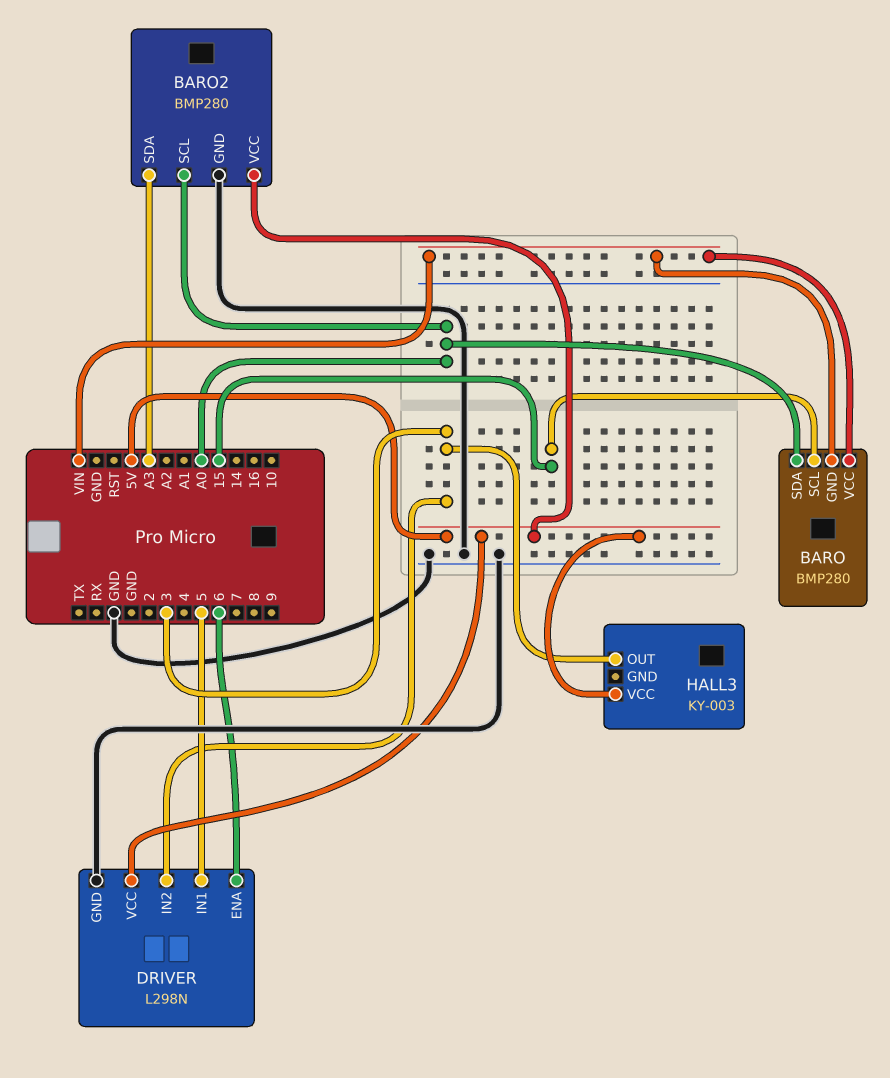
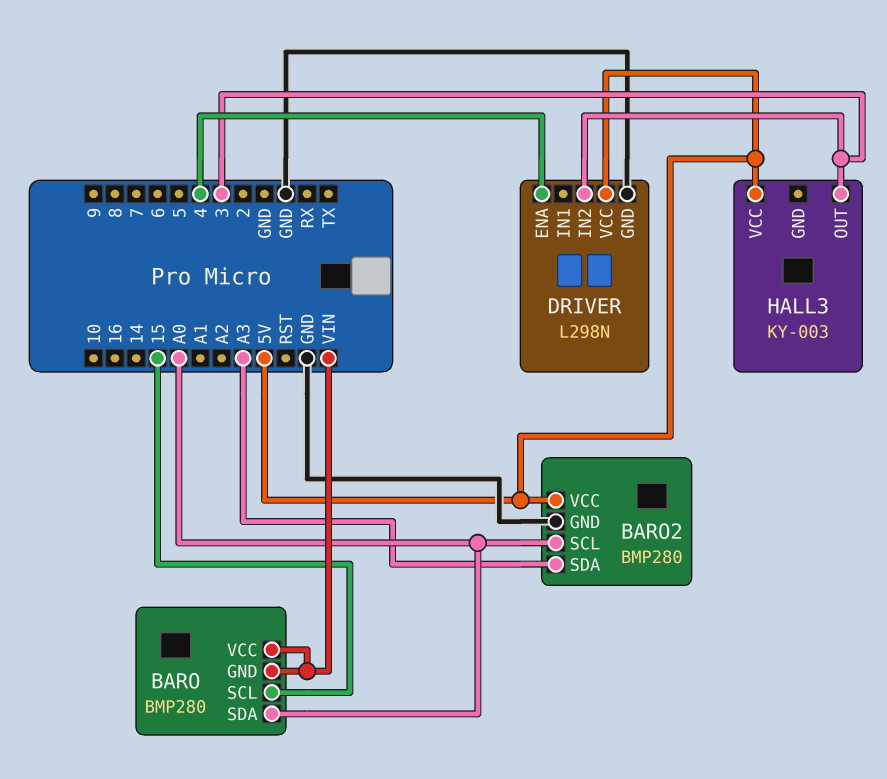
DRIVER pin ENA: 6 -> 4
DRIVER pin IN1: 5 -> none

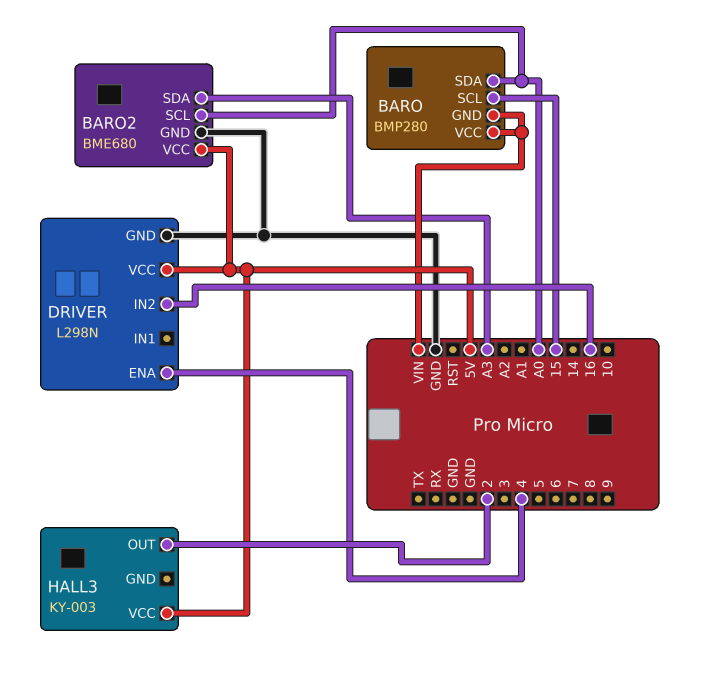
BARO2: BMP280 -> BME680
DRIVER pin IN2: 3 -> 16
HALL3 pin OUT: 3 -> 2

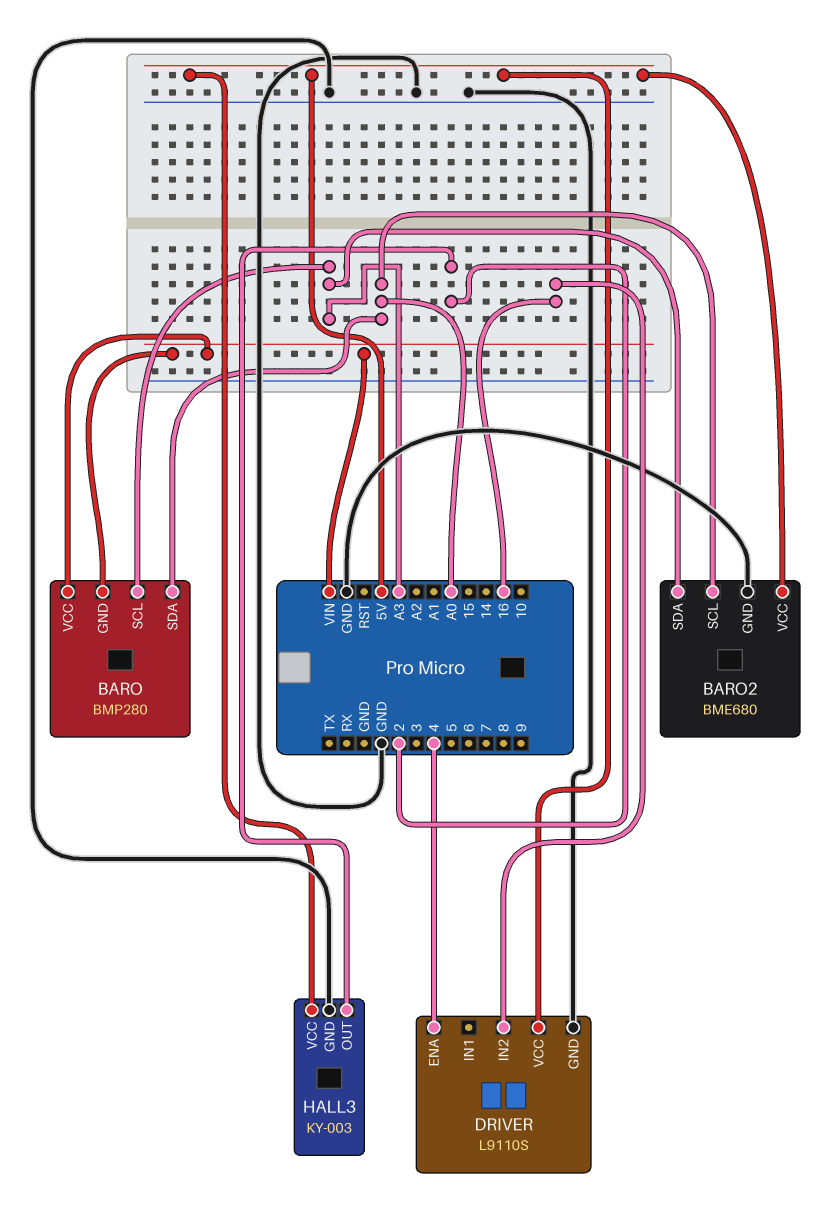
BARO pin SCL: 15 -> A3
DRIVER: L298N -> L9110S
HALL3 pin GND: none -> GND

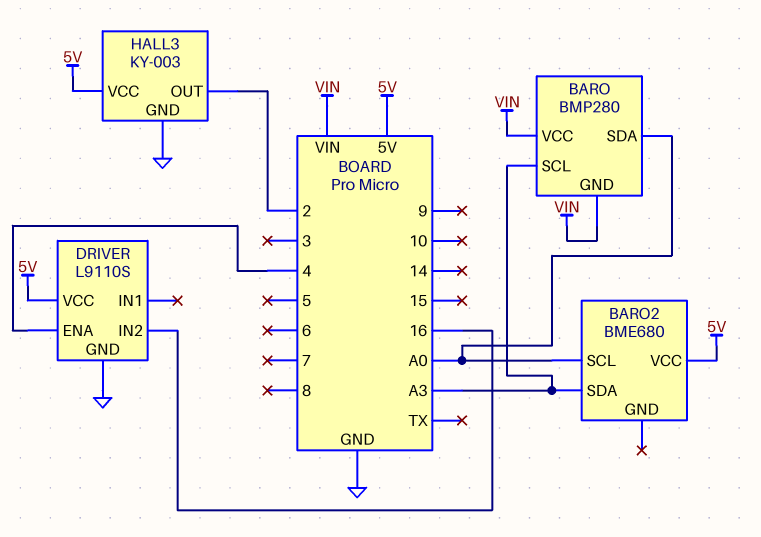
BARO2 pin GND: GND -> none

